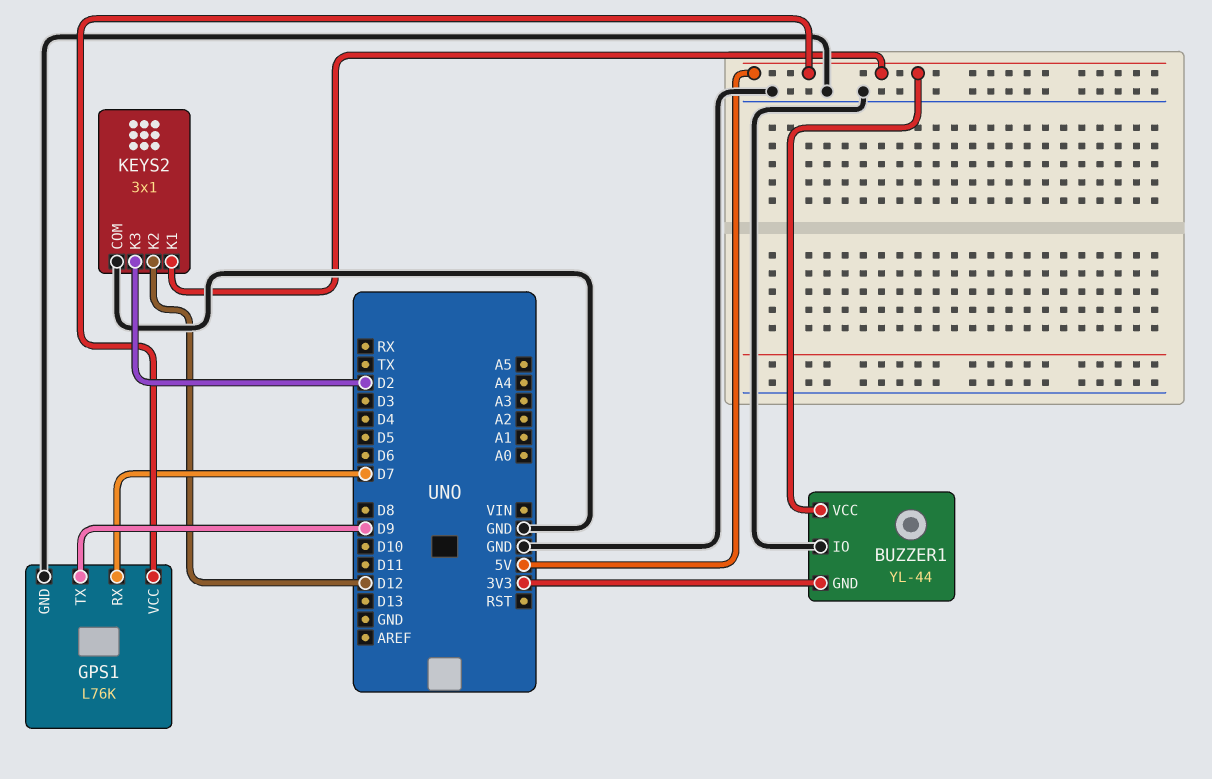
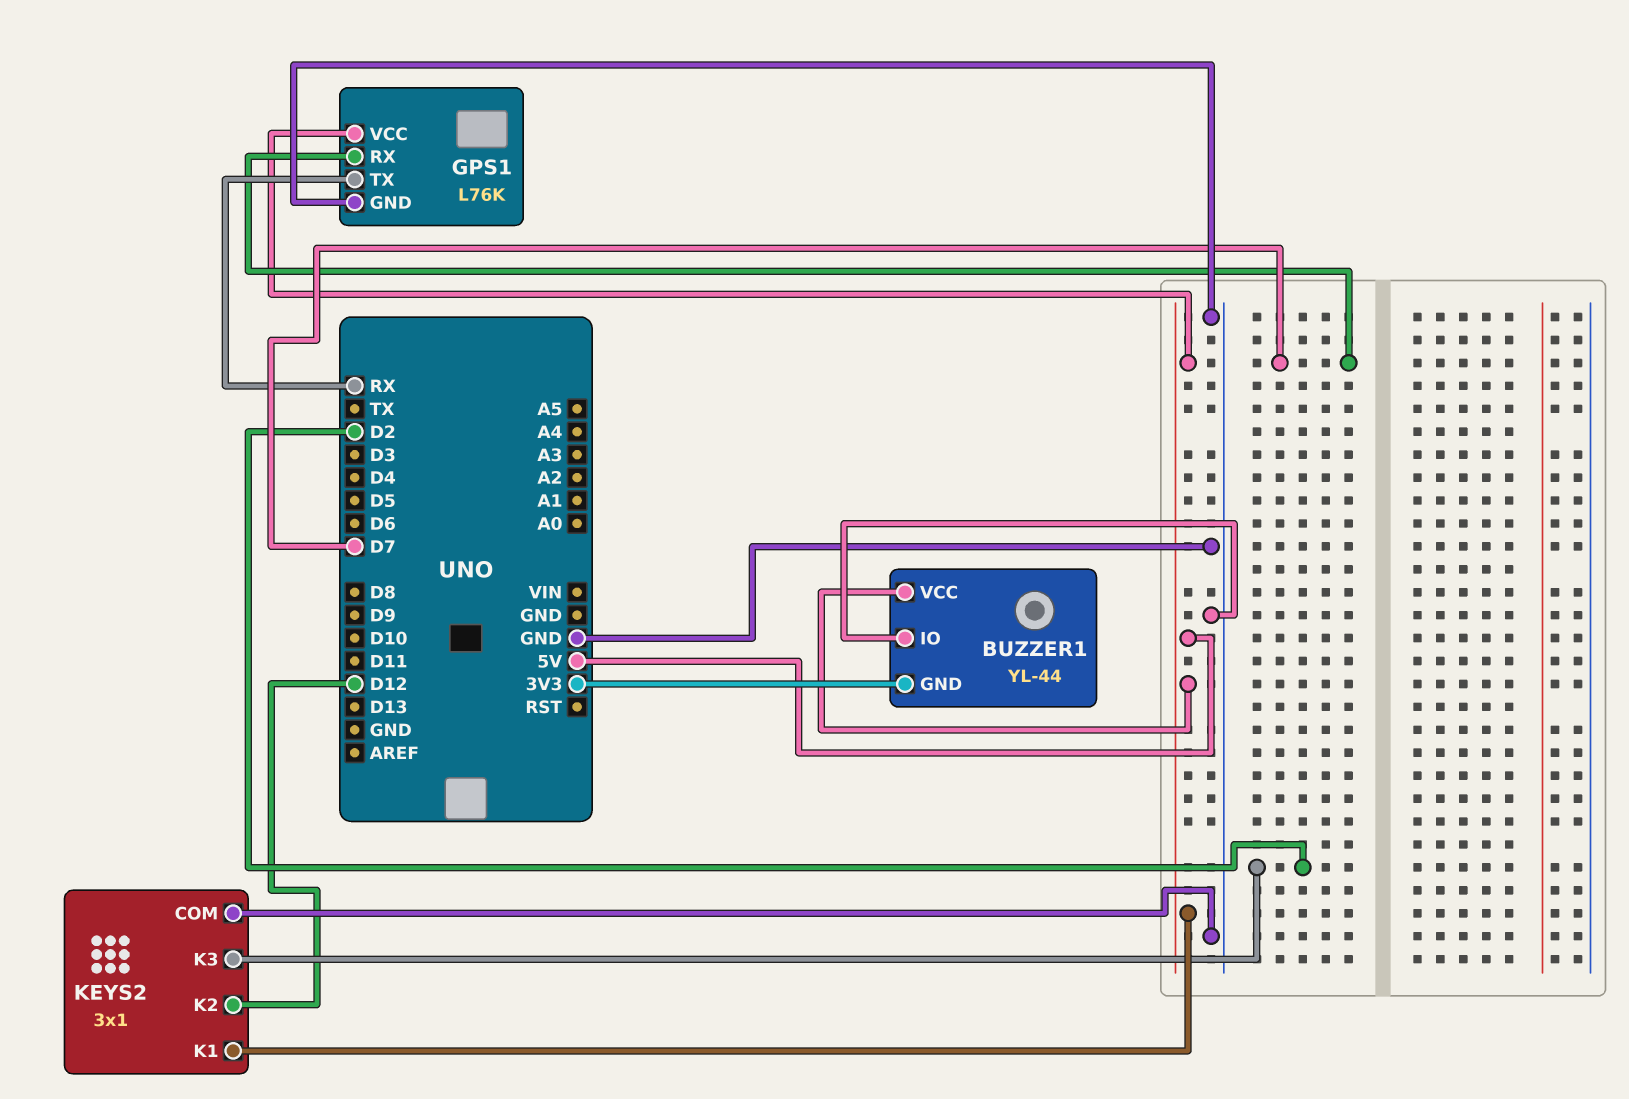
GPS1 pin TX: D9 -> RX

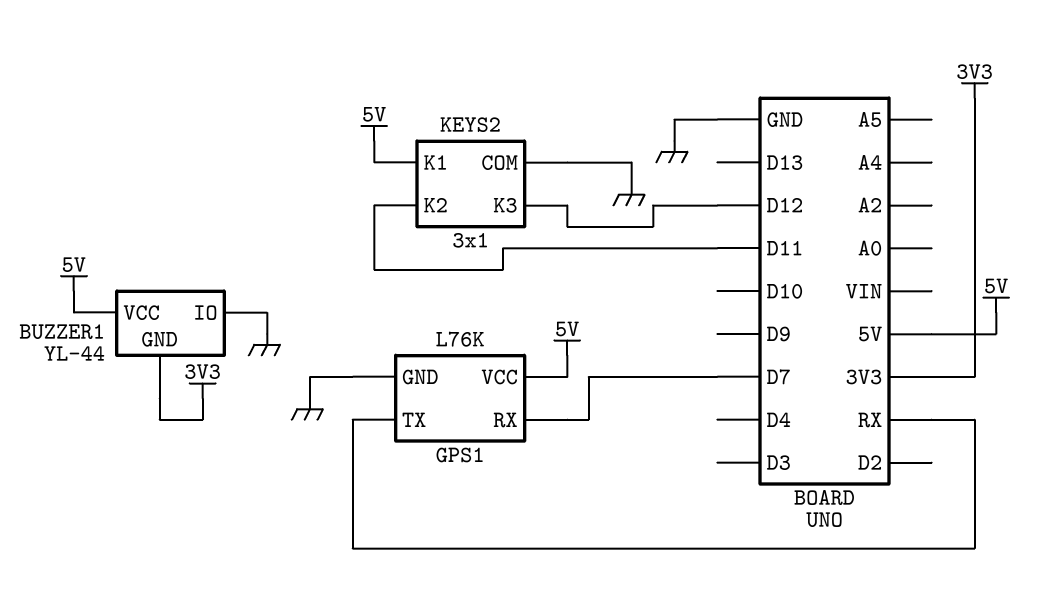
KEYS2 pin K2: D12 -> D11
KEYS2 pin K3: D2 -> D12

